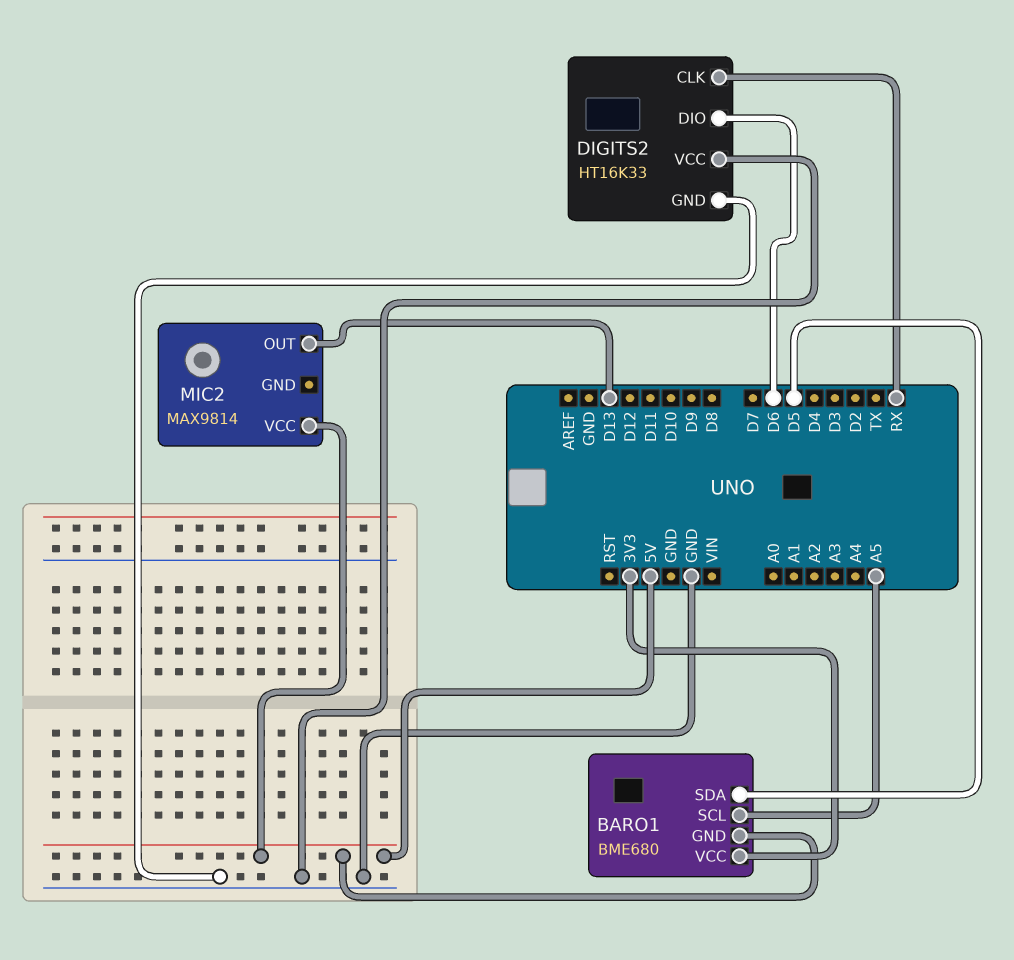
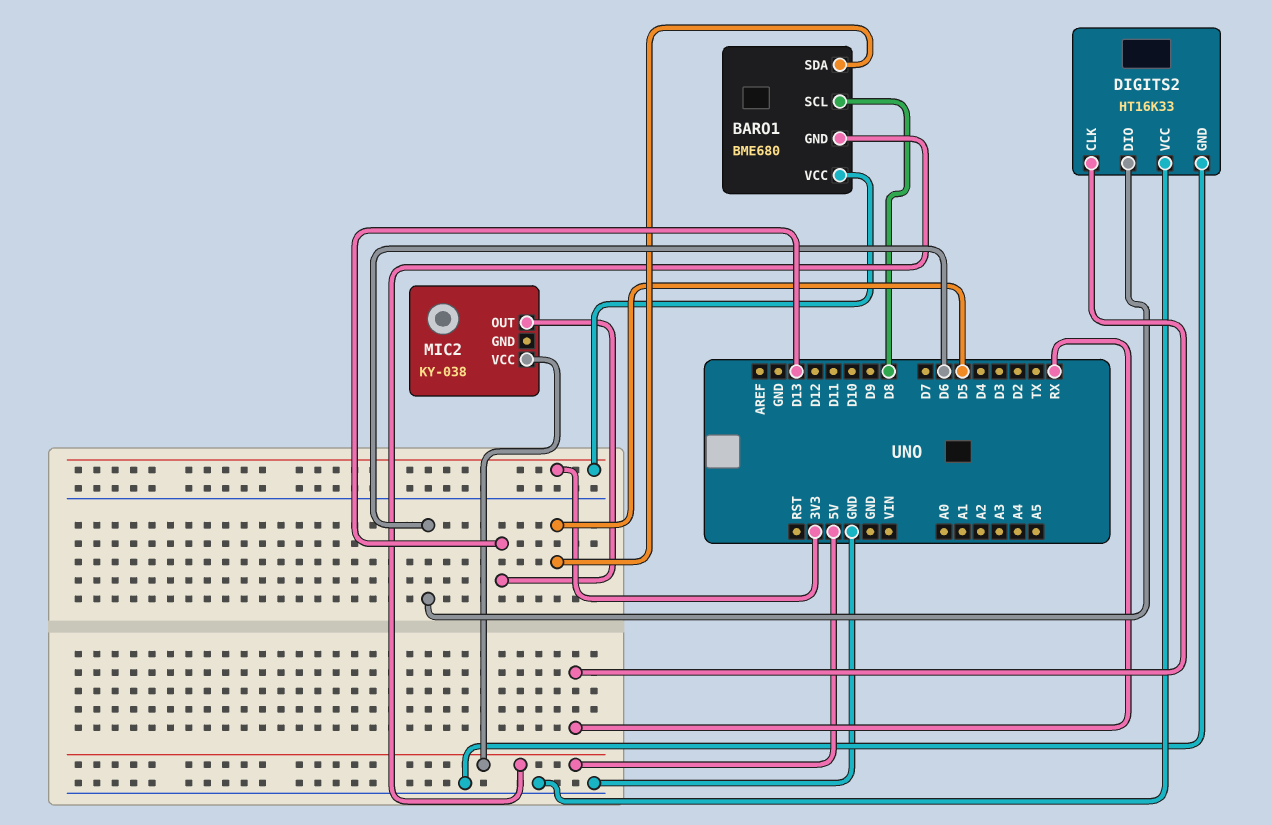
BARO1 pin SCL: A5 -> D8
MIC2: MAX9814 -> KY-038

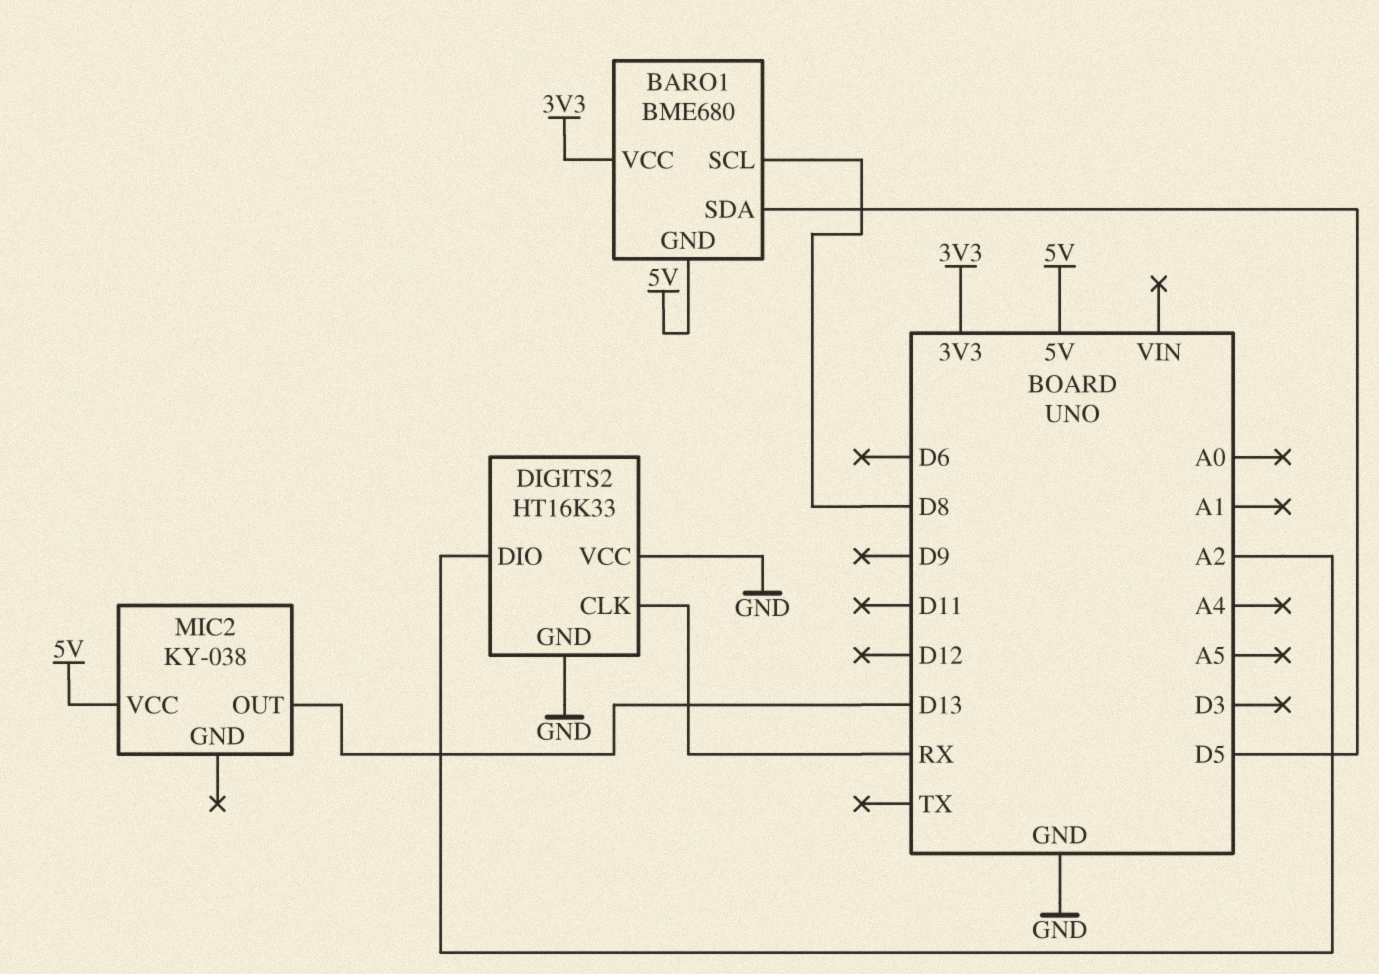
DIGITS2 pin DIO: D6 -> A2

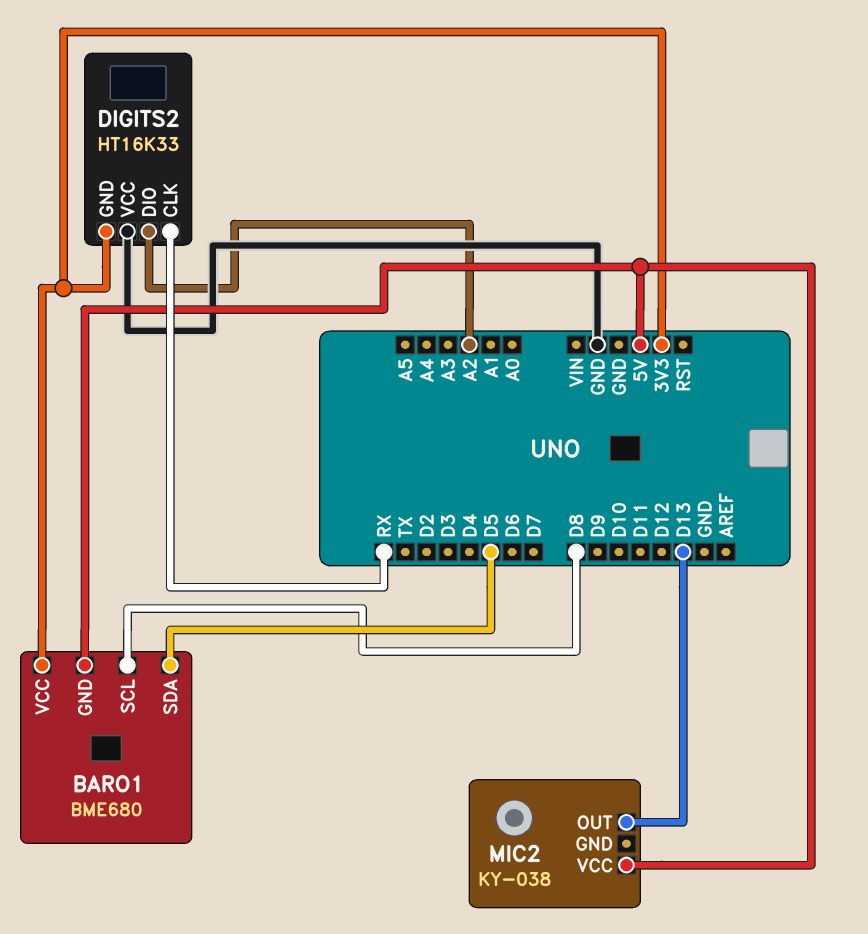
DIGITS2 pin GND: GND -> 3V3

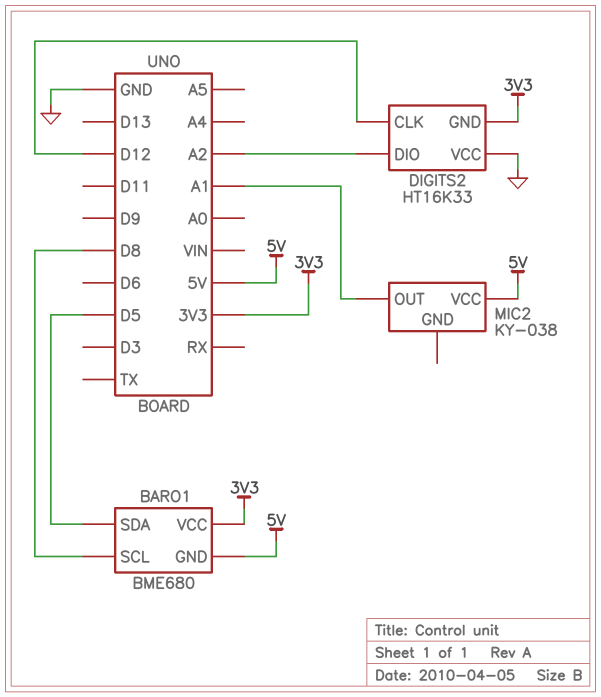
DIGITS2 pin CLK: RX -> D12
MIC2 pin OUT: D13 -> A1

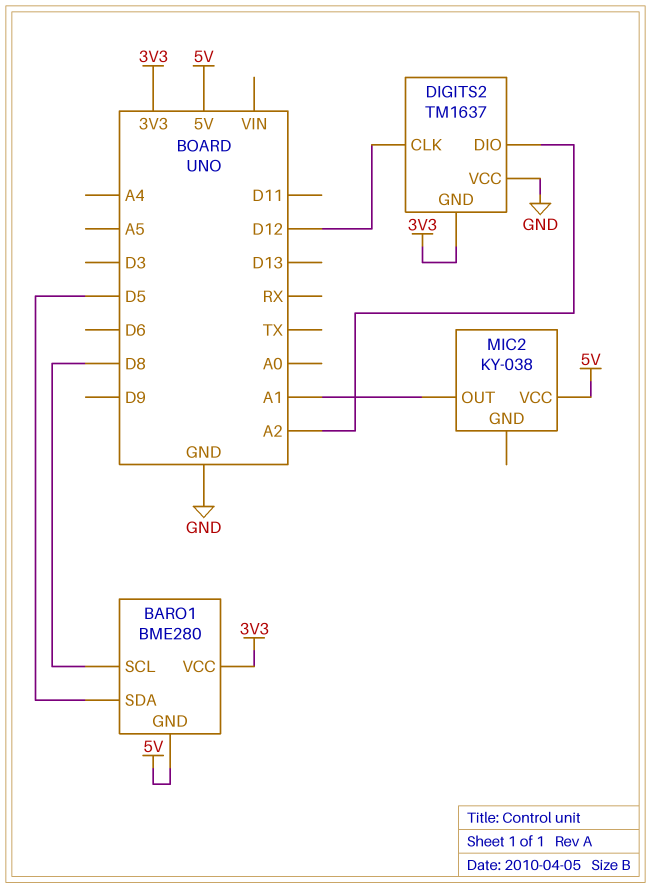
BARO1: BME680 -> BME280
DIGITS2: HT16K33 -> TM1637

